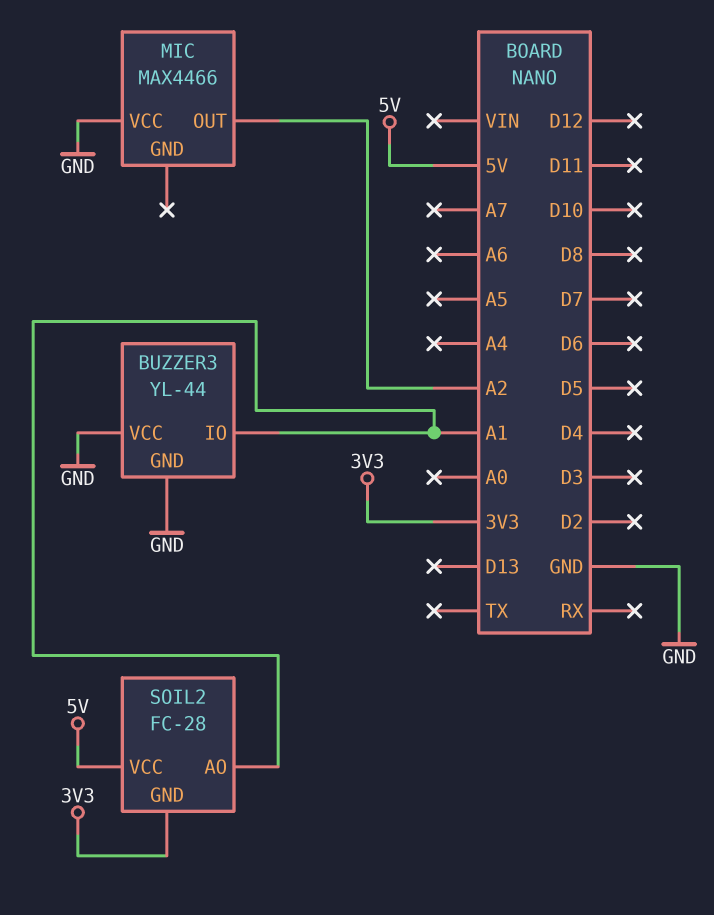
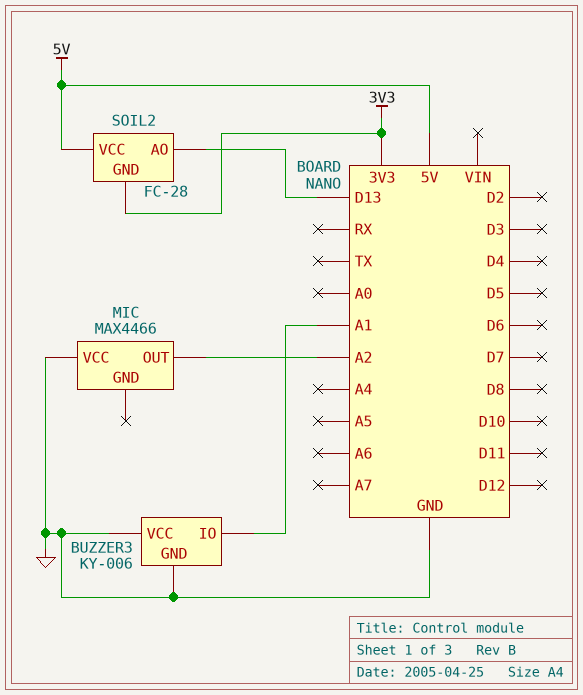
BUZZER3: YL-44 -> KY-006
SOIL2 pin AO: A1 -> D13

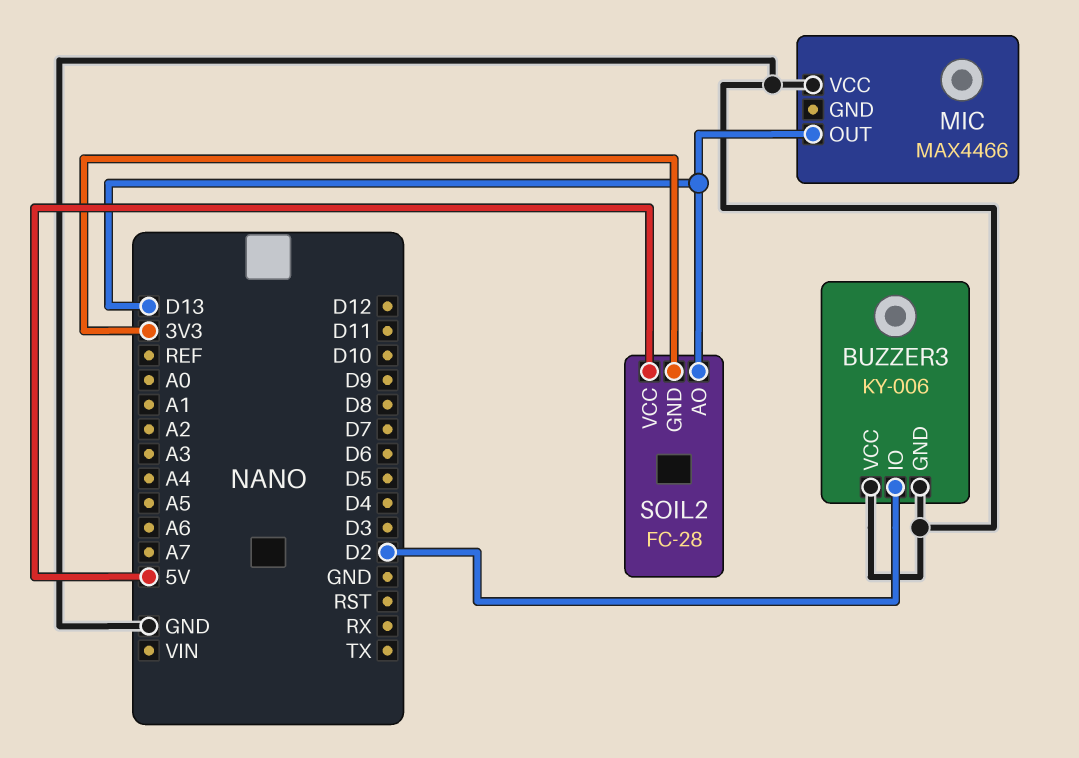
BUZZER3 pin IO: A1 -> D2
MIC pin OUT: A2 -> D13

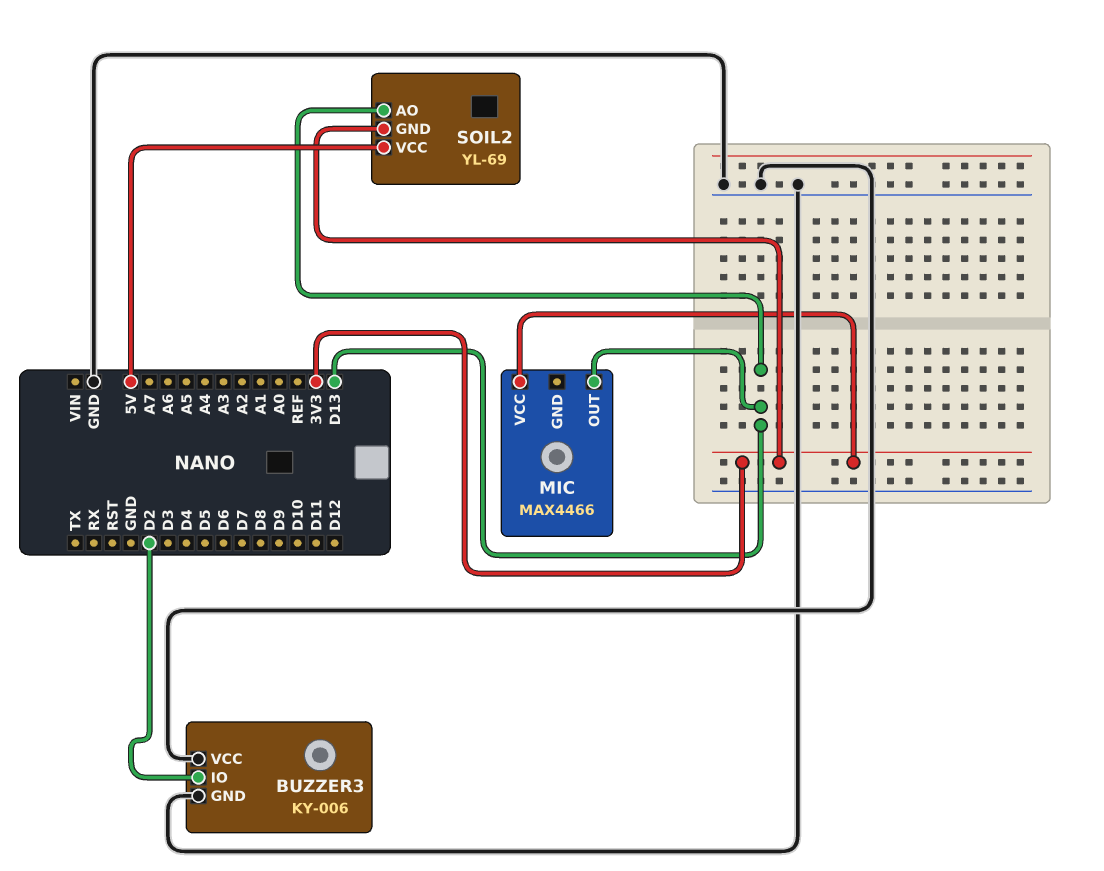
MIC pin VCC: GND -> 3V3
SOIL2: FC-28 -> YL-69

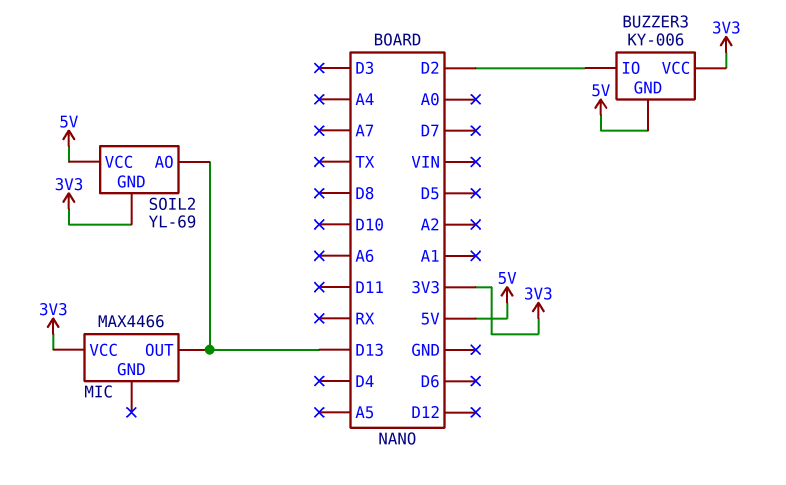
BUZZER3 pin GND: GND -> 5V
BUZZER3 pin VCC: GND -> 3V3

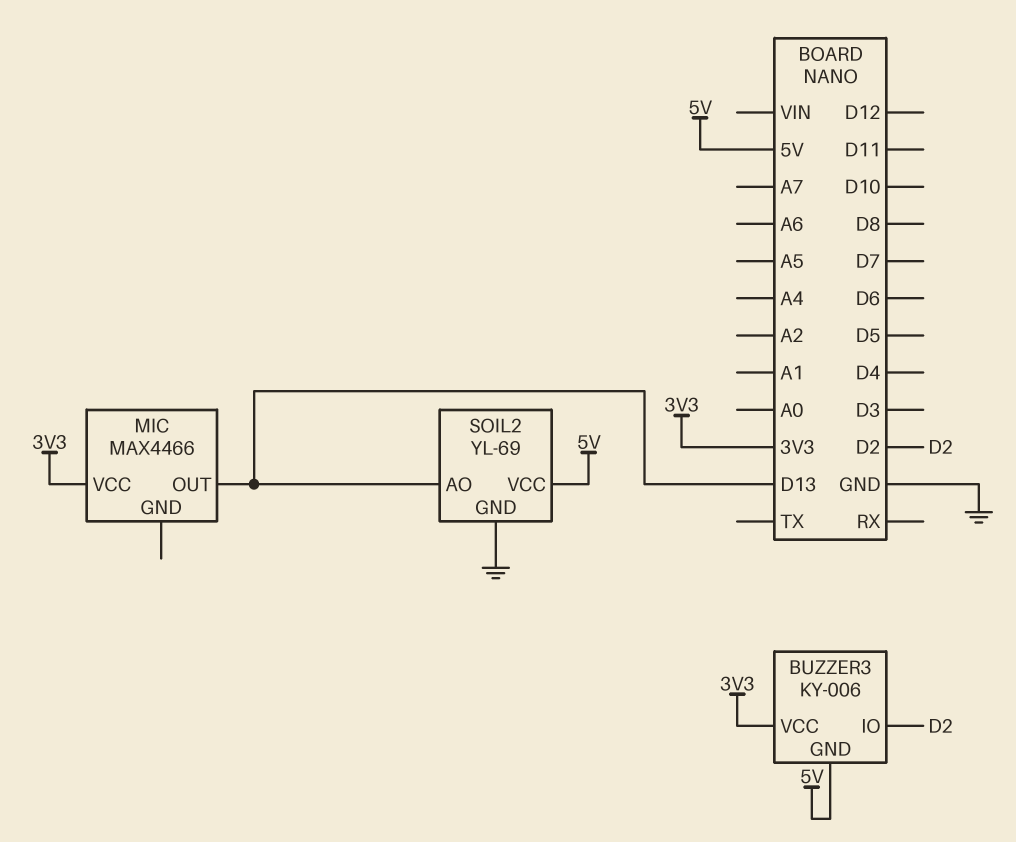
SOIL2 pin GND: 3V3 -> GND

